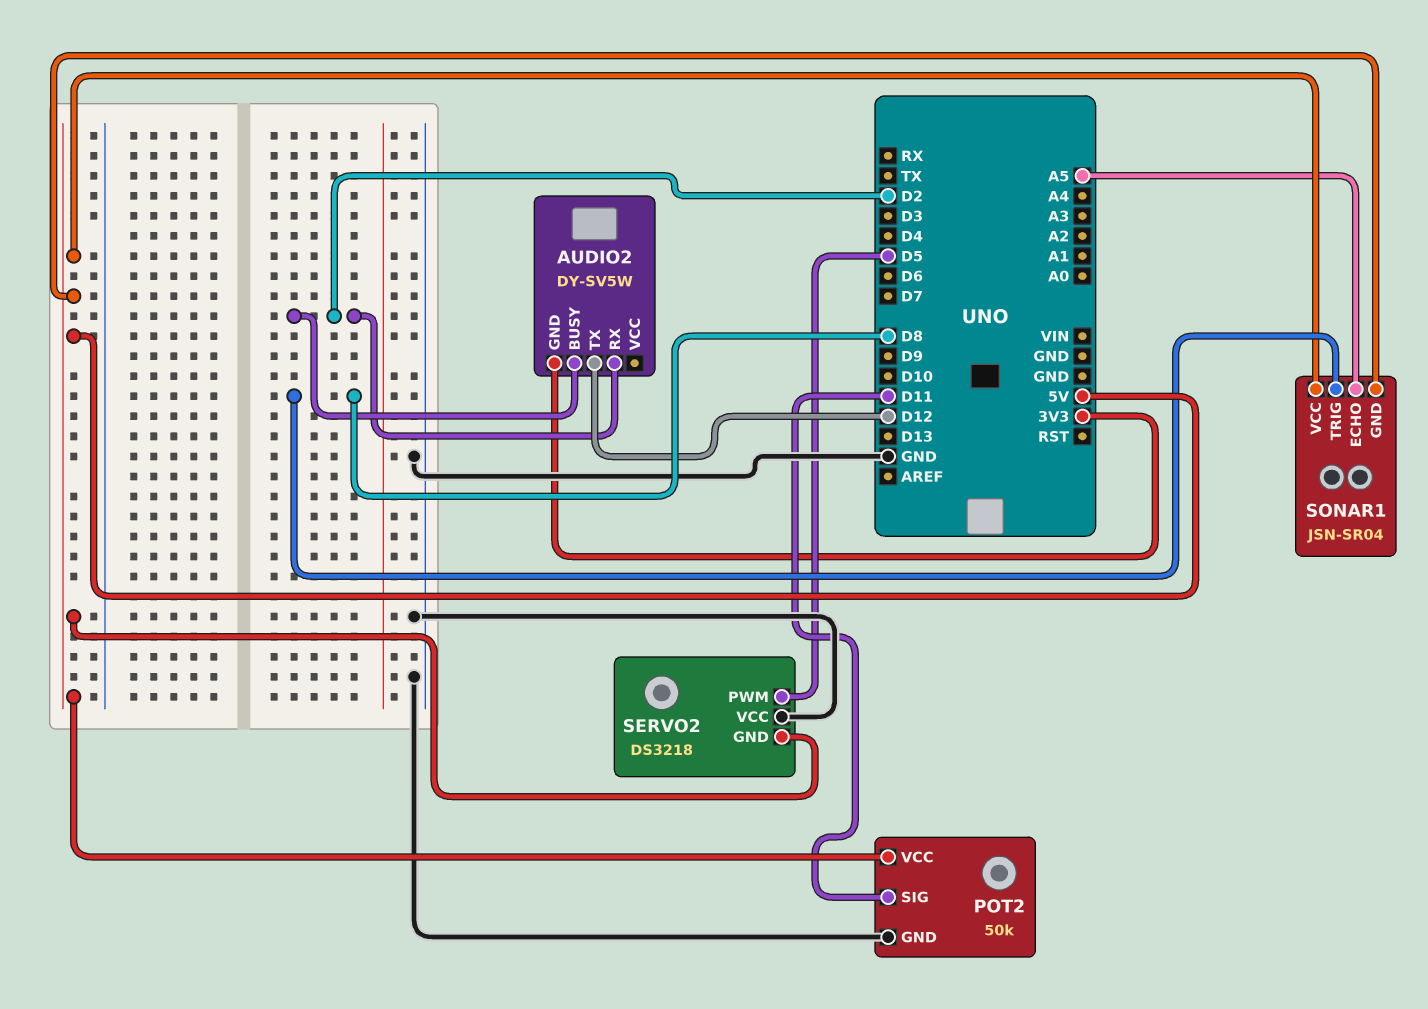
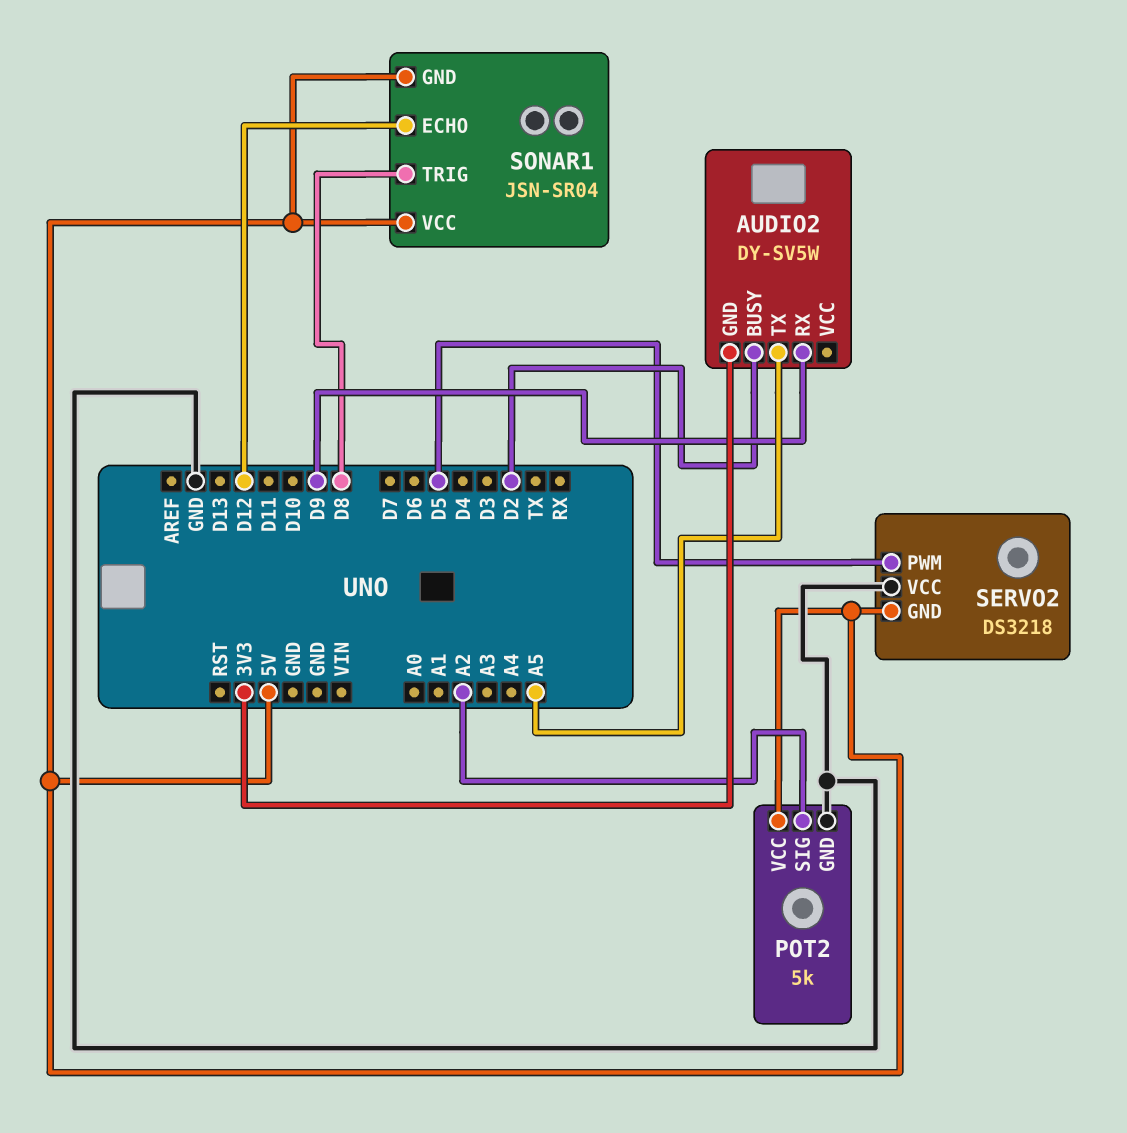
AUDIO2 pin RX: D2 -> D9
AUDIO2 pin TX: D12 -> A5
POT2: 50k -> 5k
POT2 pin SIG: D11 -> A2
SONAR1 pin ECHO: A5 -> D12

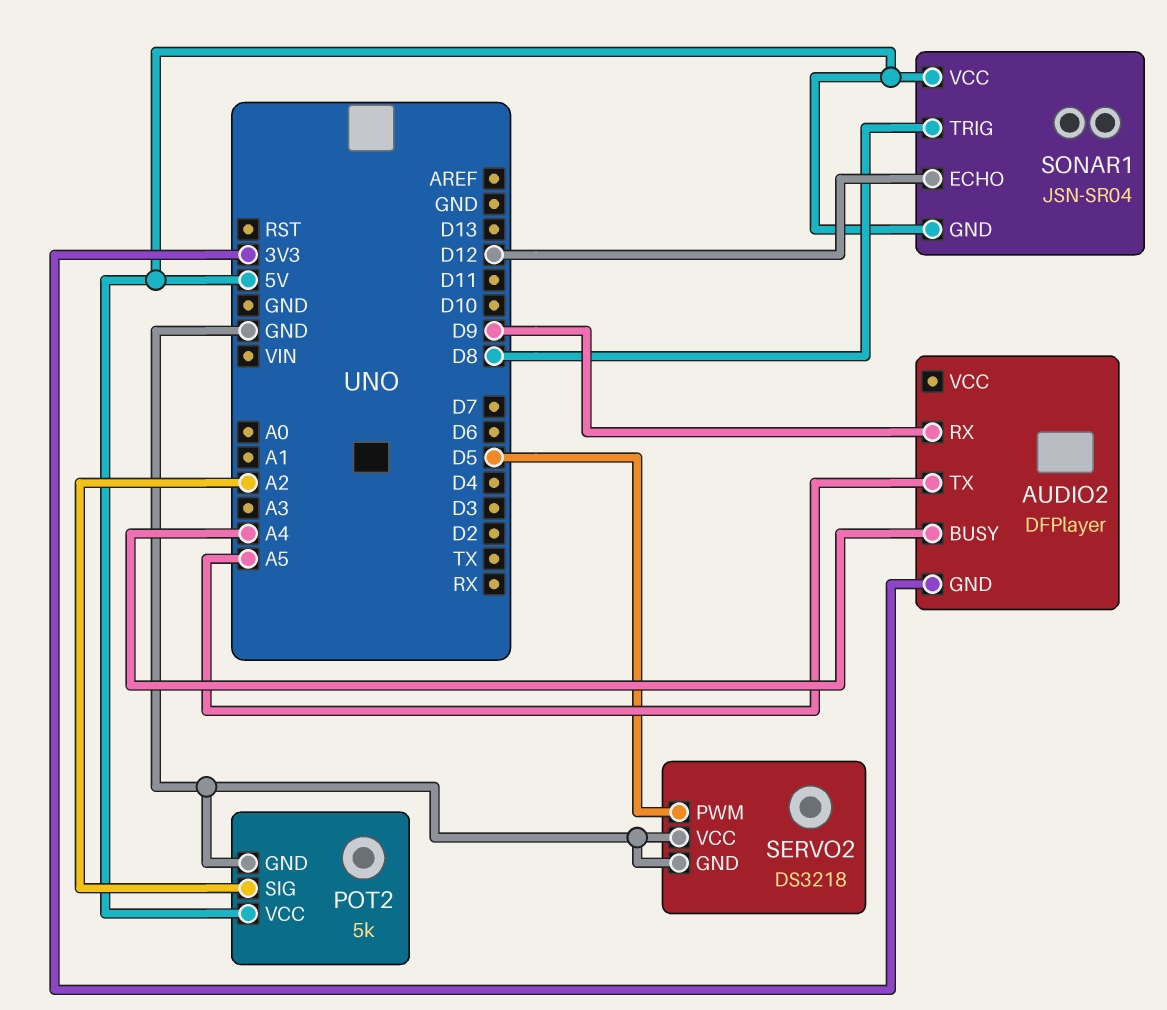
AUDIO2: DY-SV5W -> DFPlayer
AUDIO2 pin BUSY: D2 -> A4
SERVO2 pin GND: 5V -> GND

